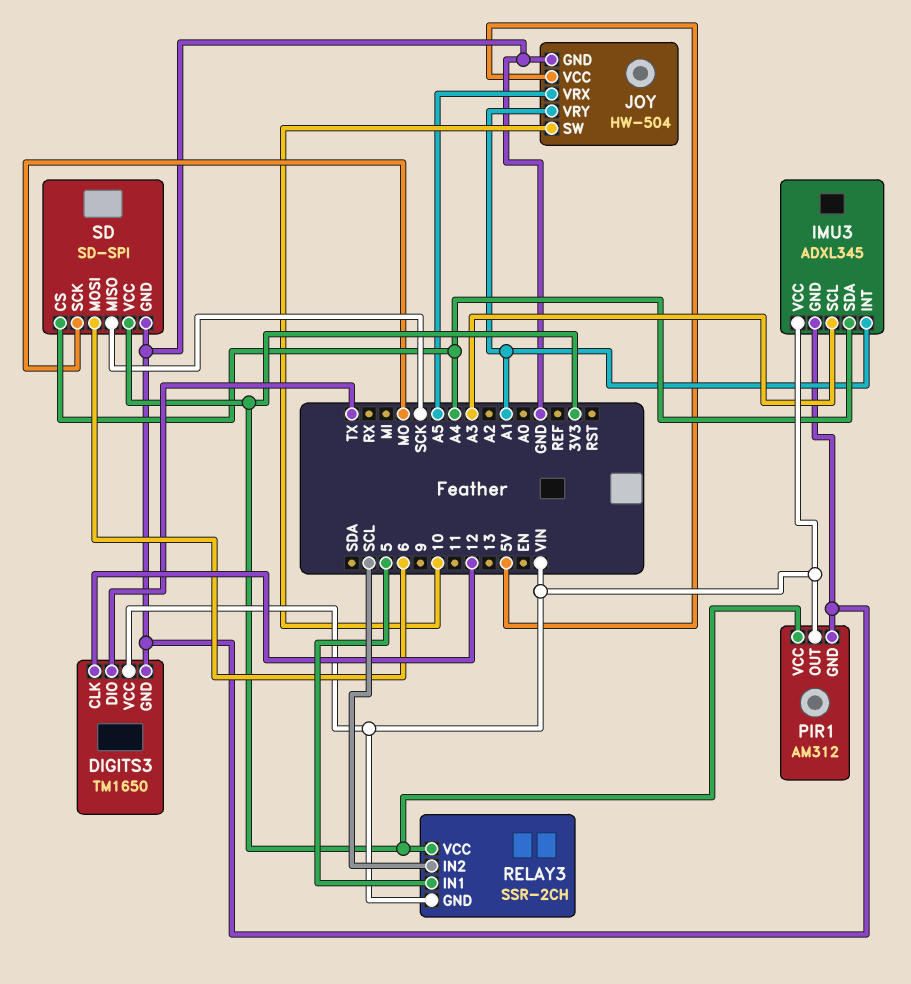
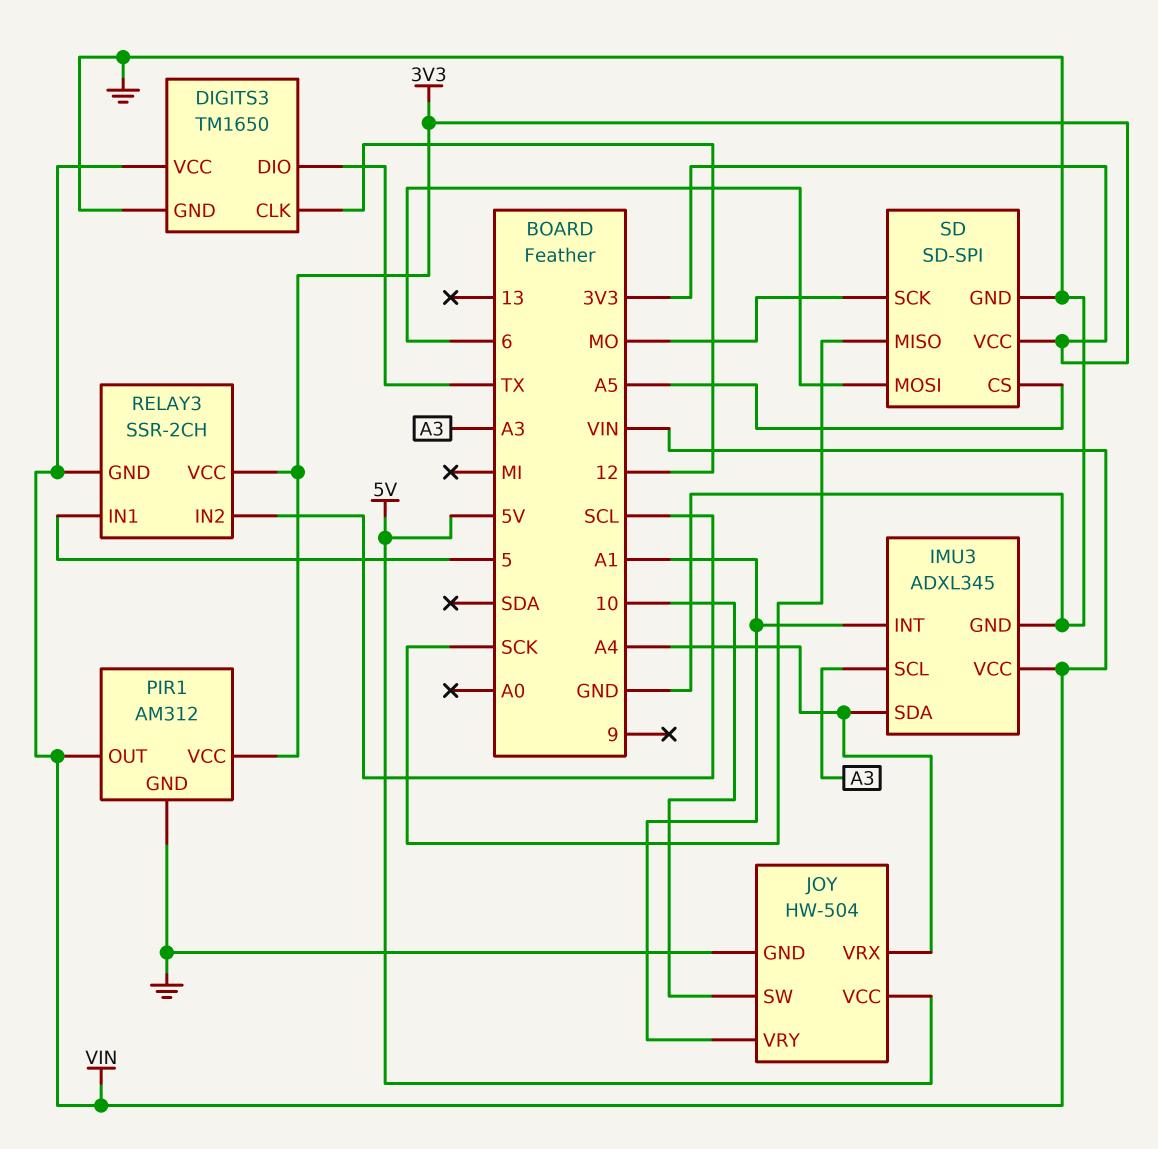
JOY pin VRX: A5 -> A4
SD pin CS: A4 -> A5

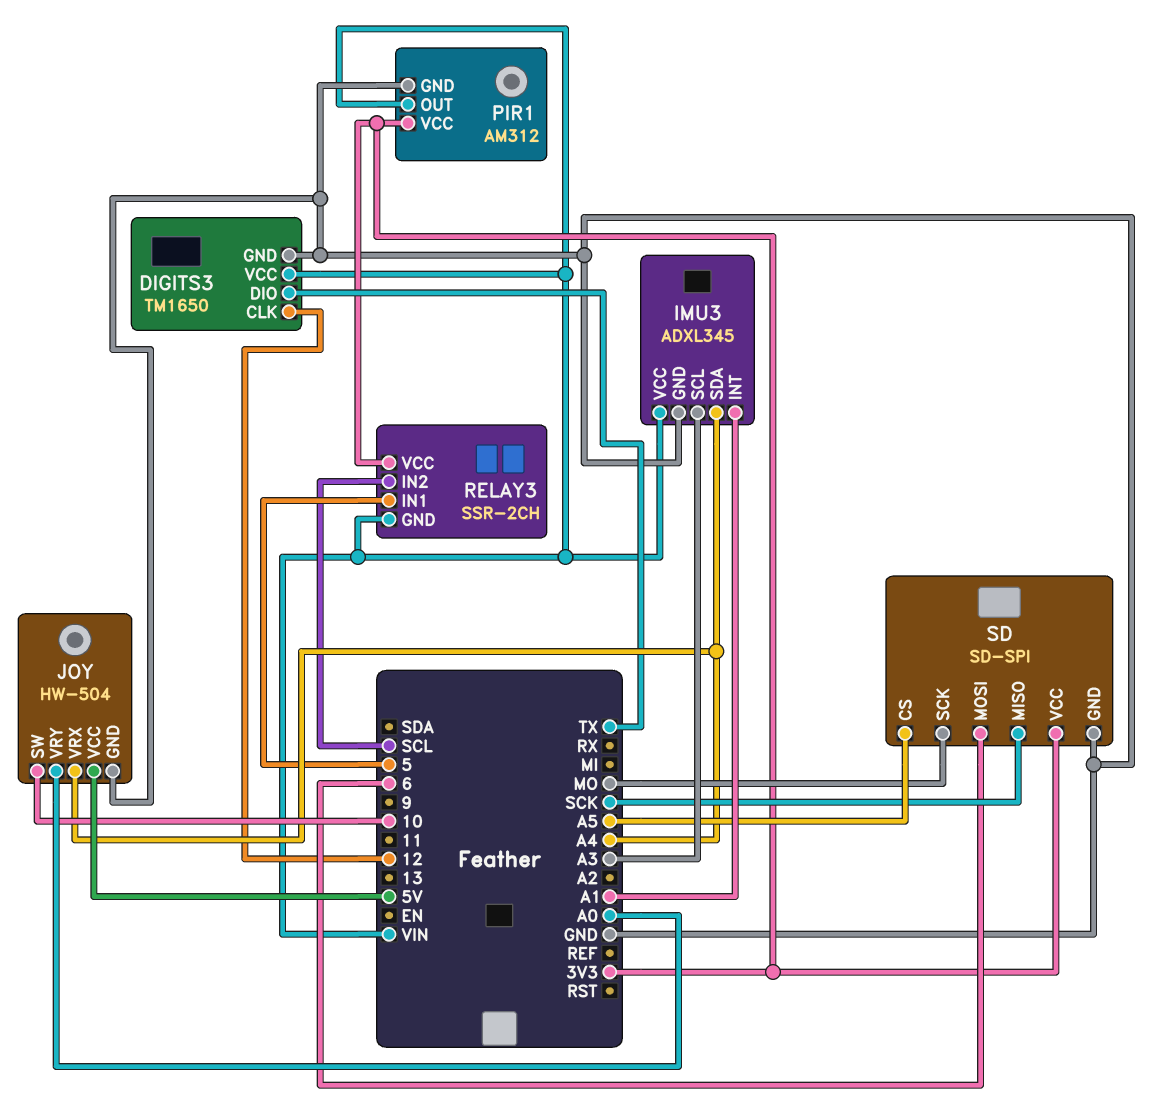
JOY pin VRY: A1 -> A0

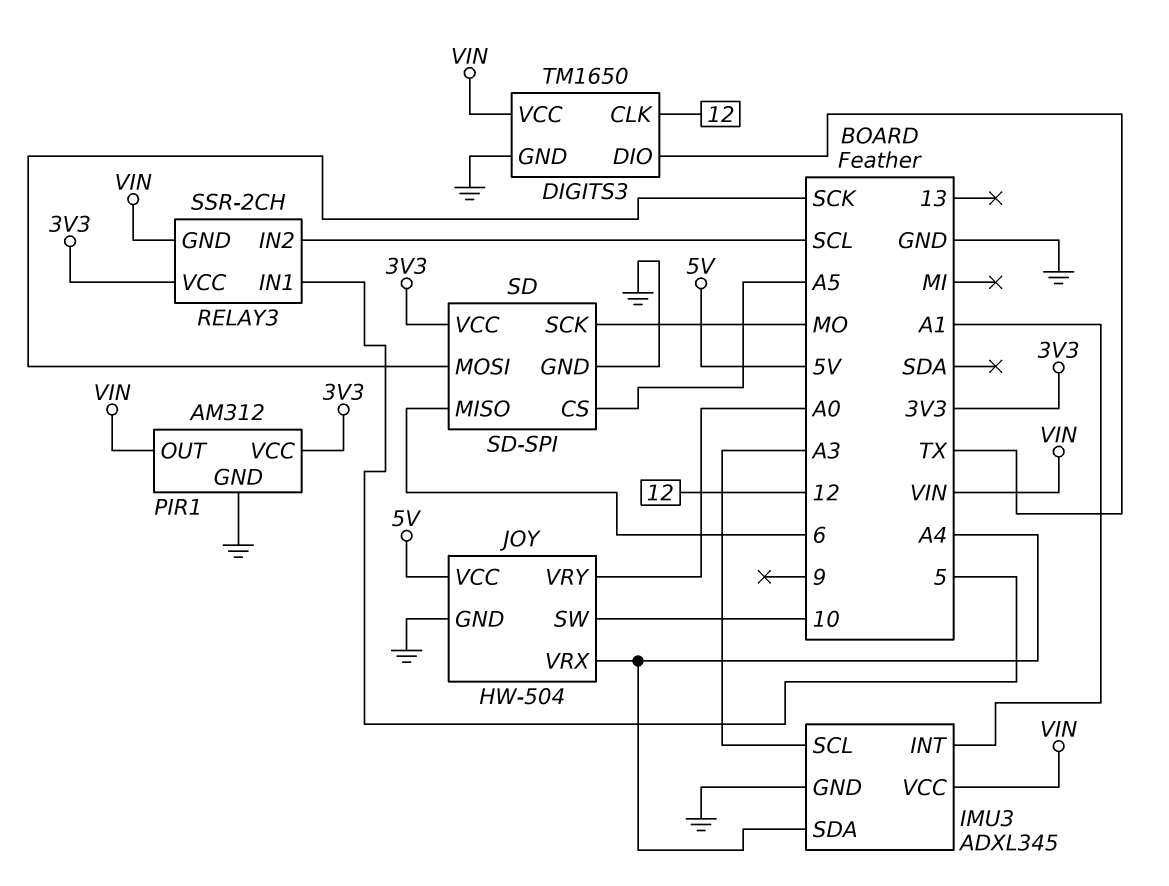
SD pin MISO: SCK -> 6
SD pin MOSI: 6 -> SCK

